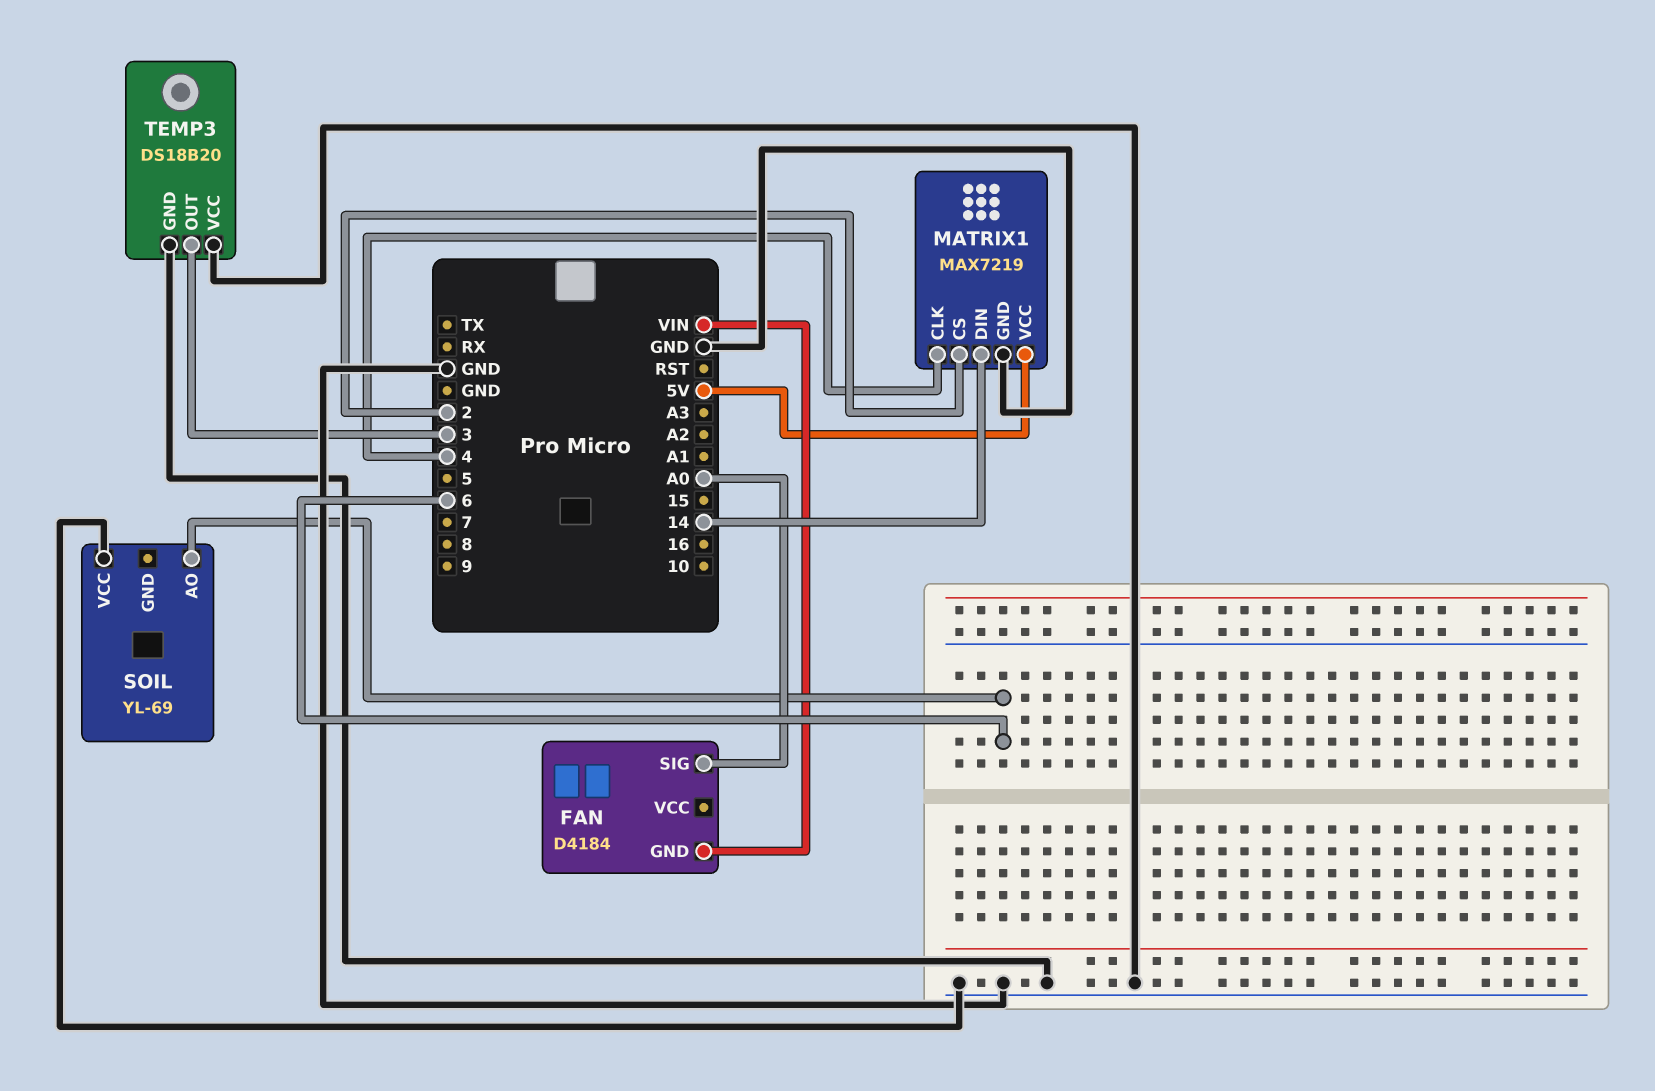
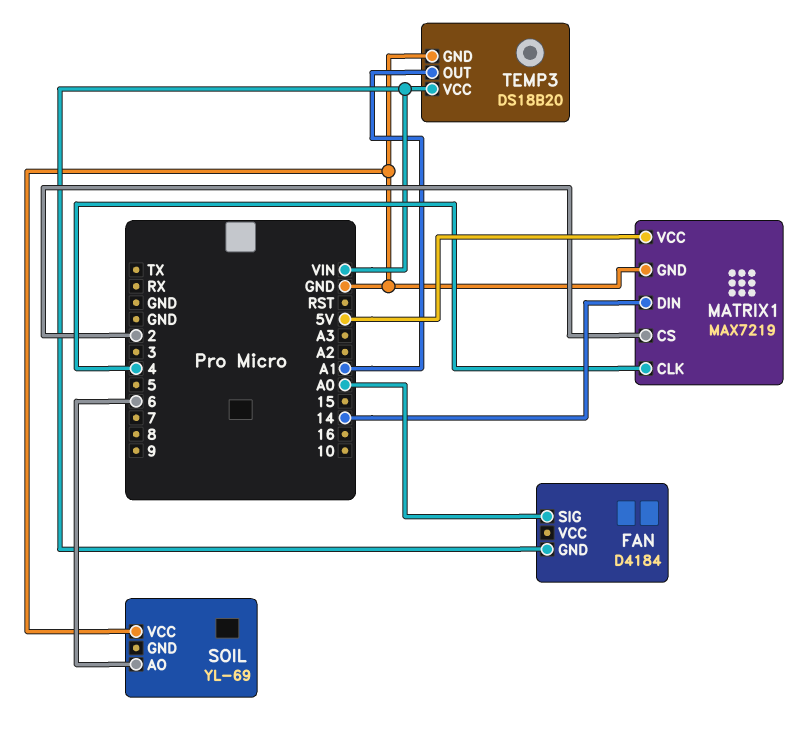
TEMP3 pin OUT: 3 -> A1
TEMP3 pin VCC: GND -> VIN

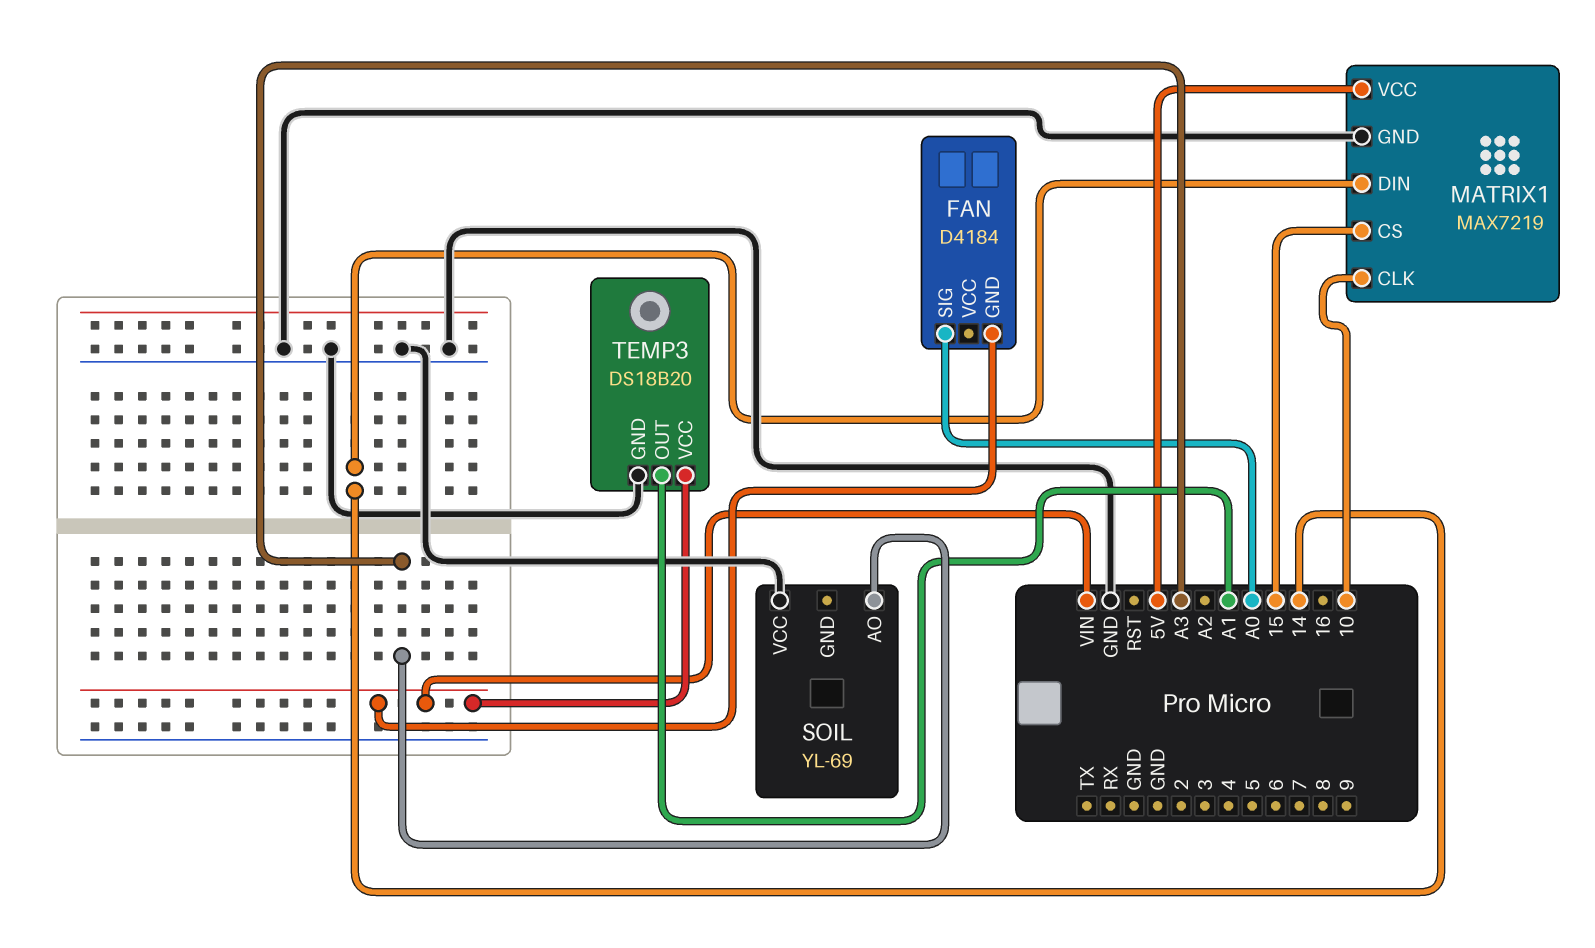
MATRIX1 pin CLK: 4 -> 10
MATRIX1 pin CS: 2 -> 15
SOIL pin AO: 6 -> A3

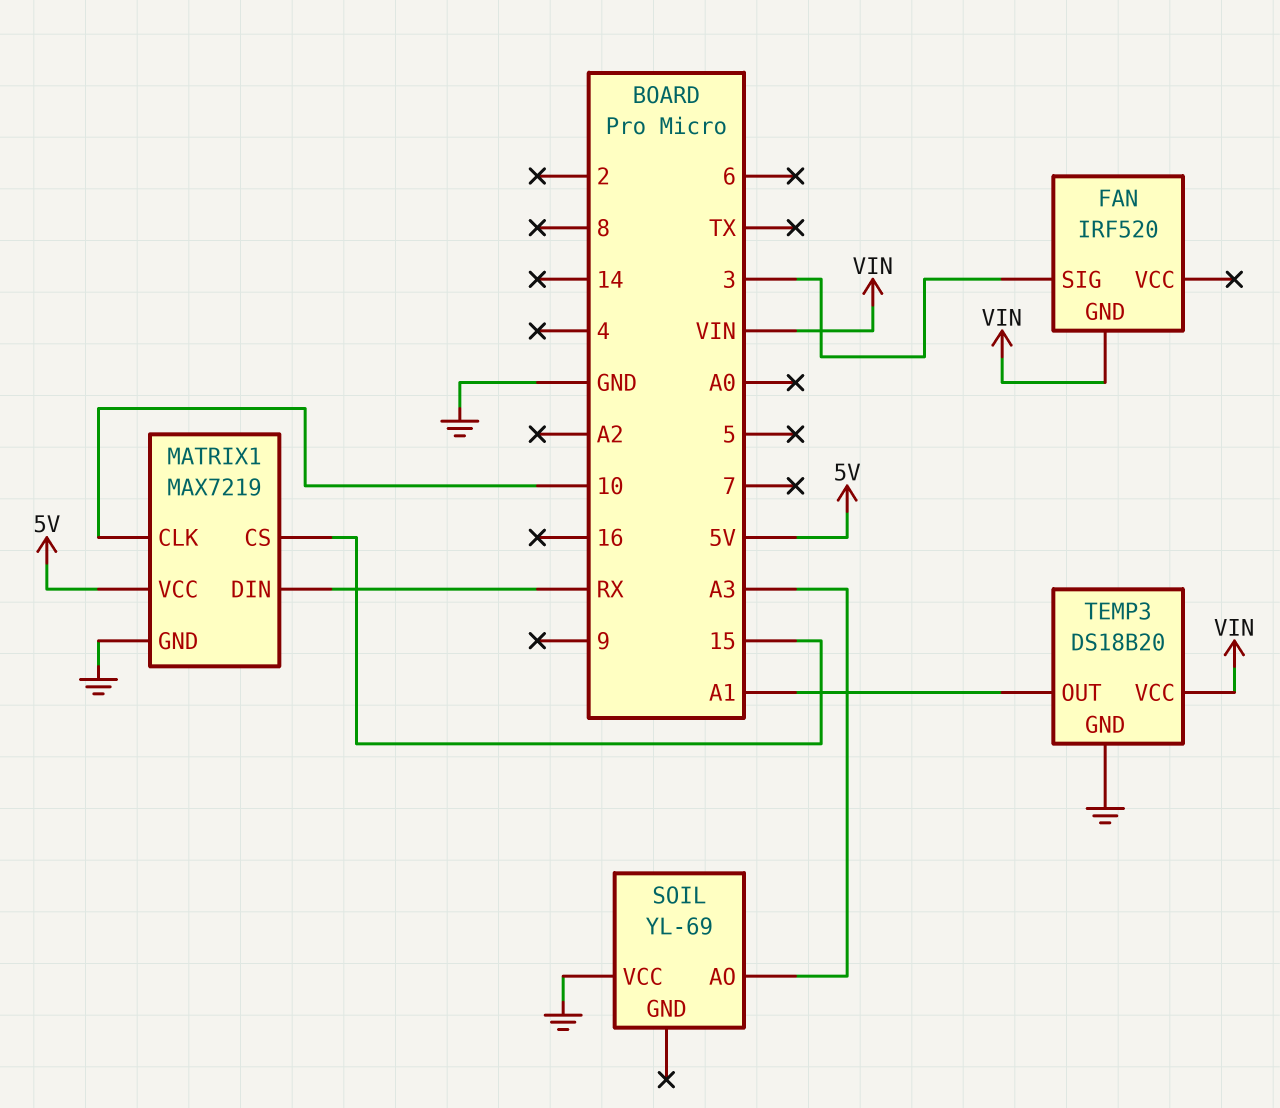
FAN: D4184 -> IRF520
FAN pin SIG: A0 -> 3
MATRIX1 pin DIN: 14 -> RX

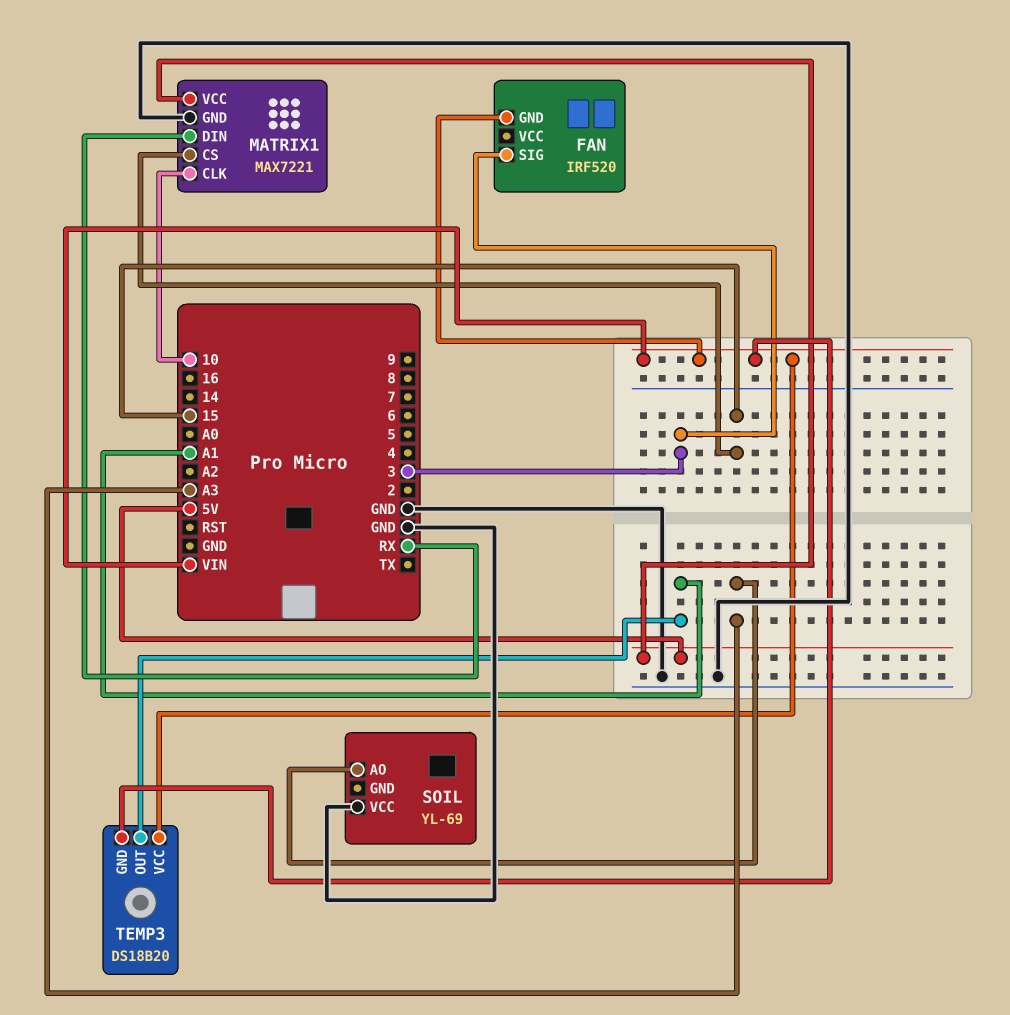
MATRIX1: MAX7219 -> MAX7221
TEMP3 pin GND: GND -> VIN

